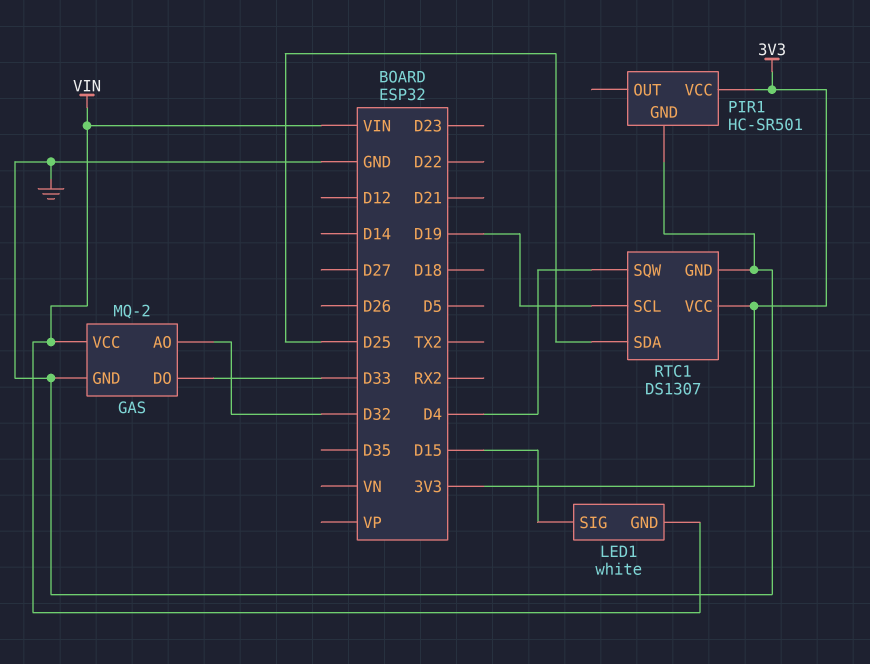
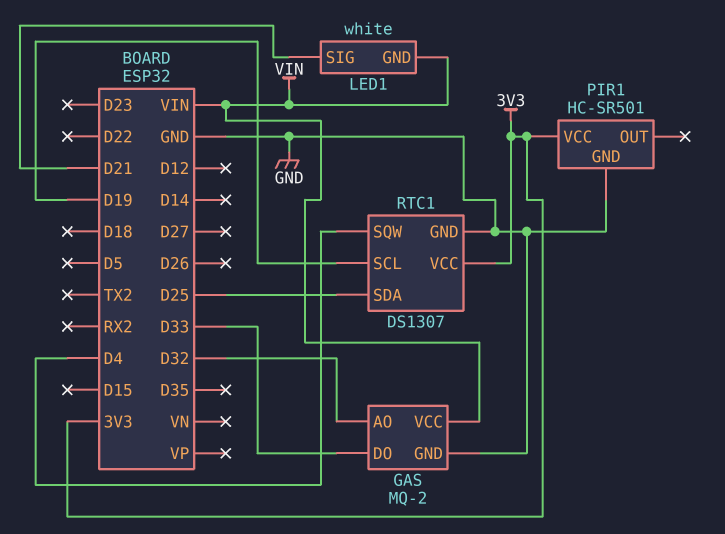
LED1 pin SIG: D15 -> D21

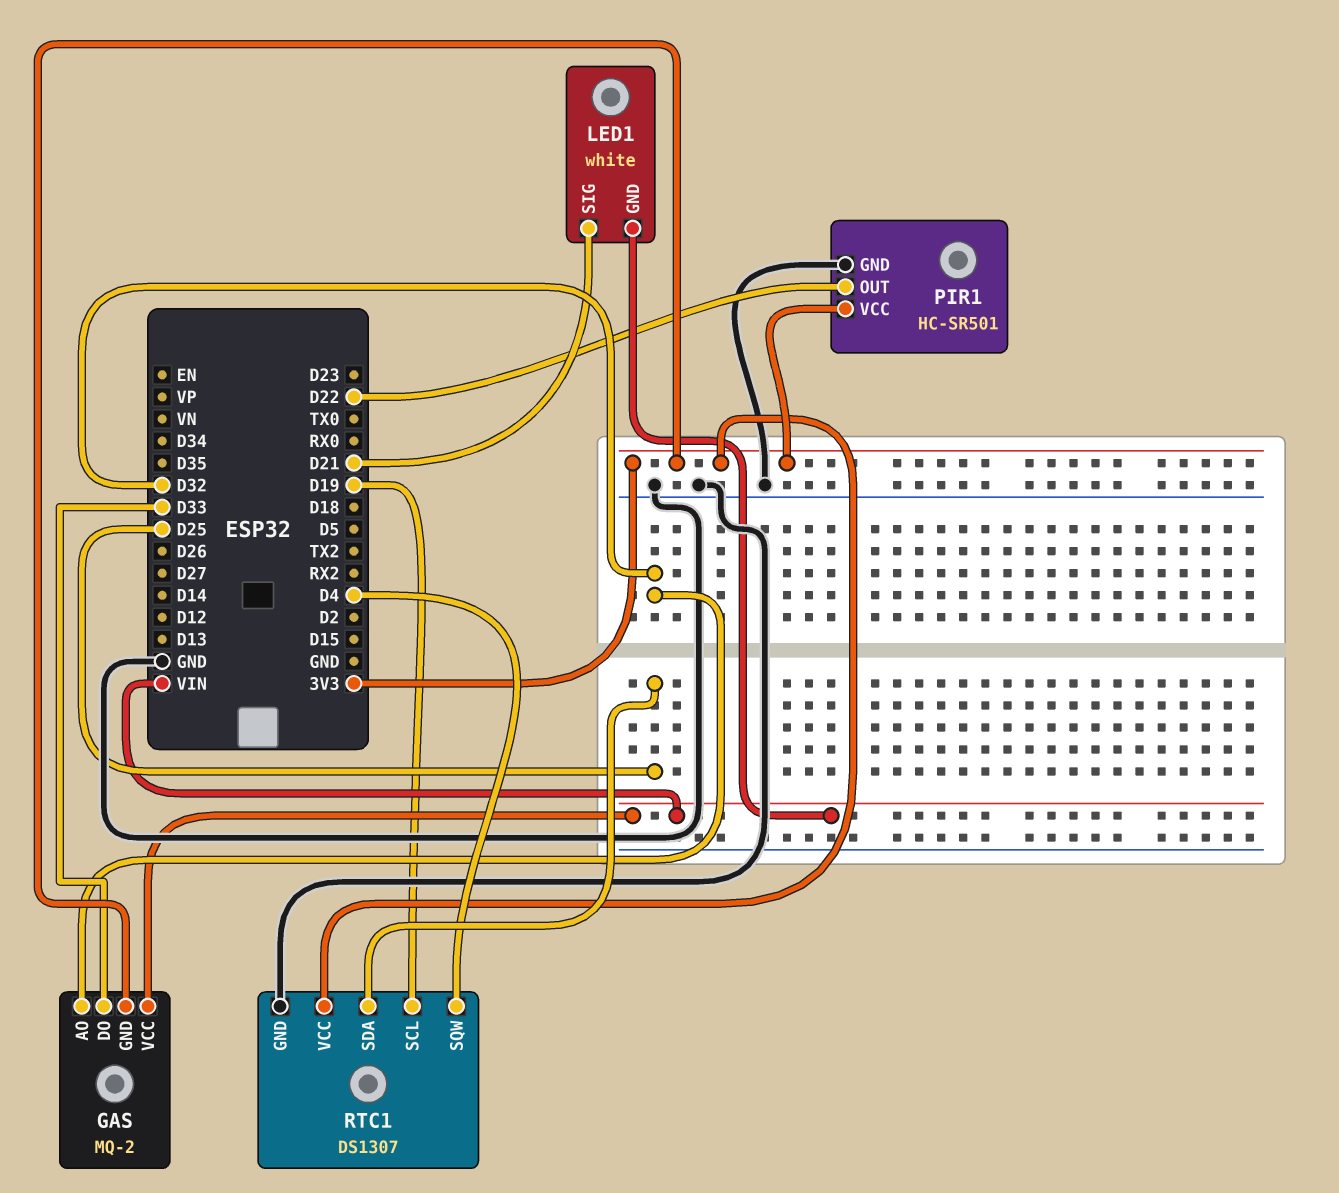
GAS pin GND: GND -> 3V3
PIR1 pin OUT: none -> D22

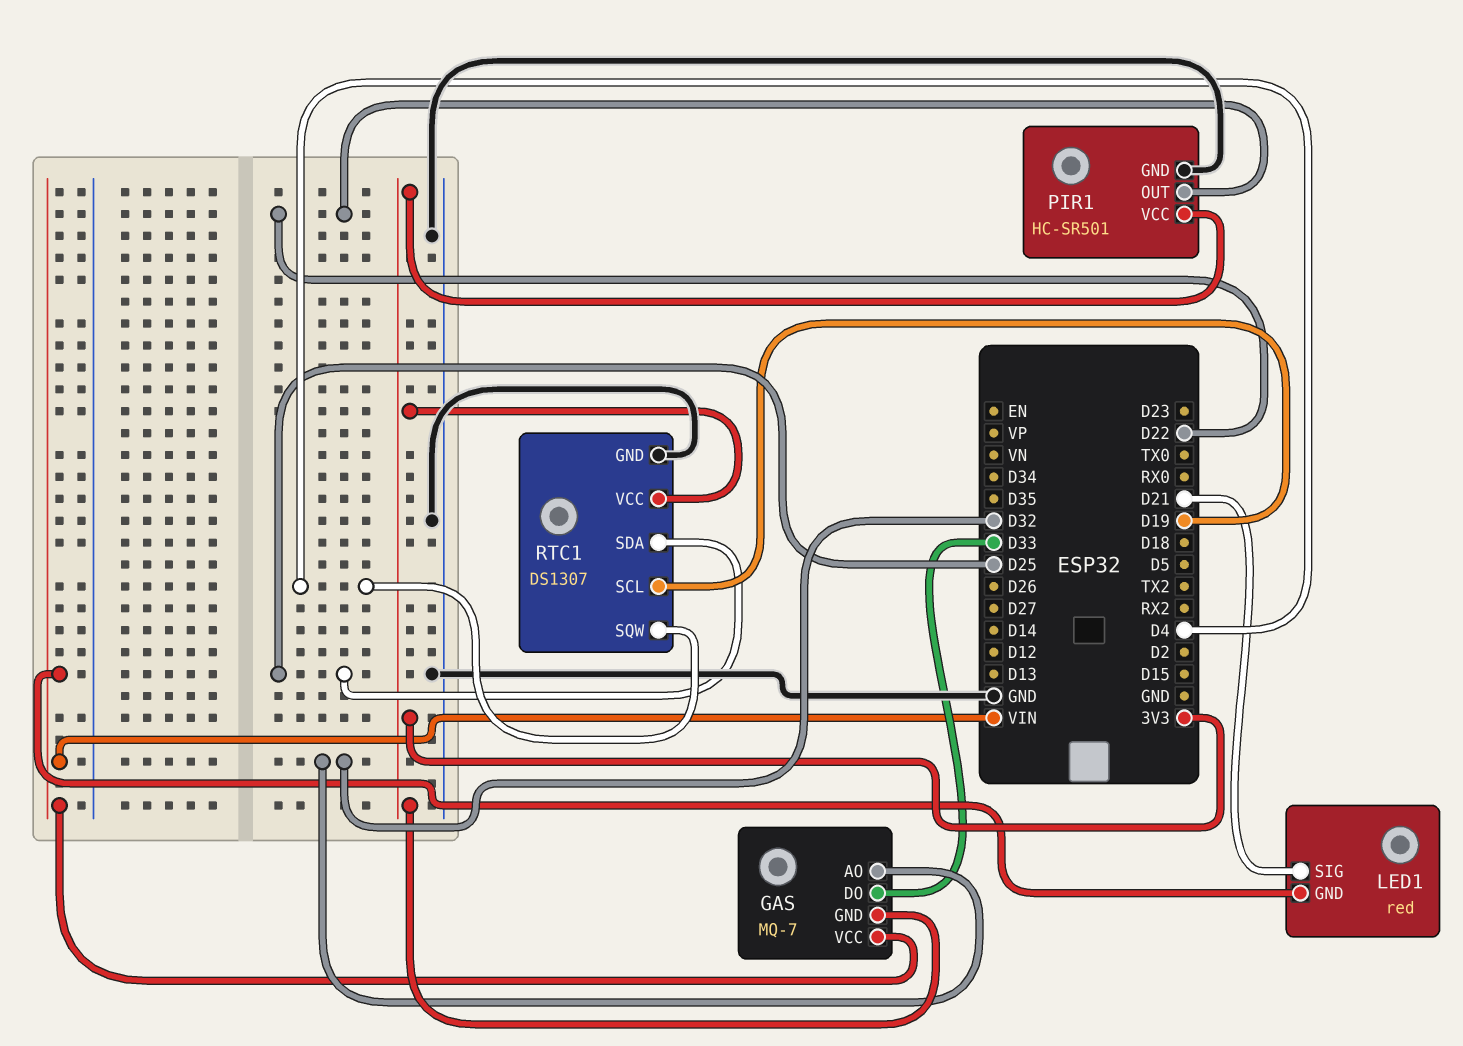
GAS: MQ-2 -> MQ-7
LED1: white -> red

